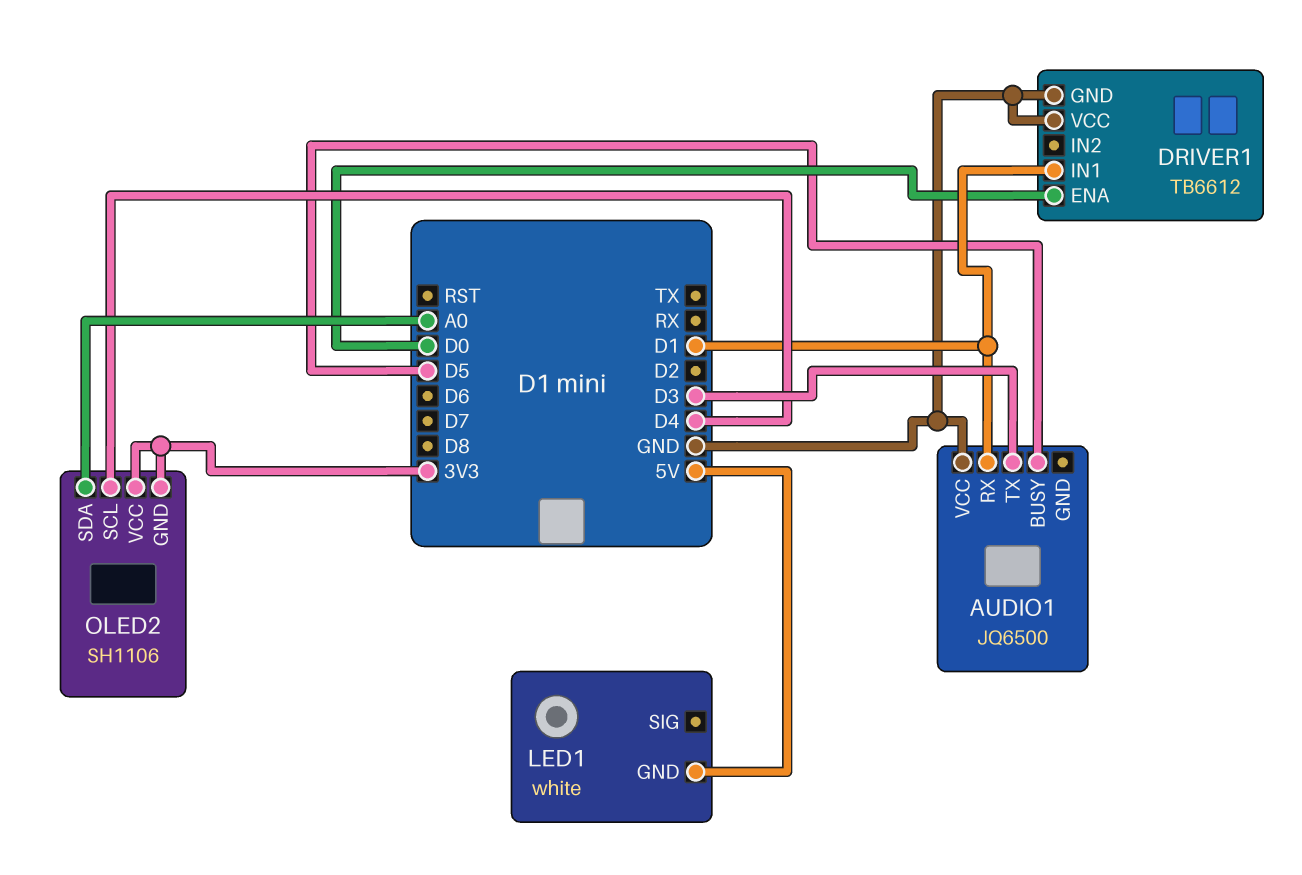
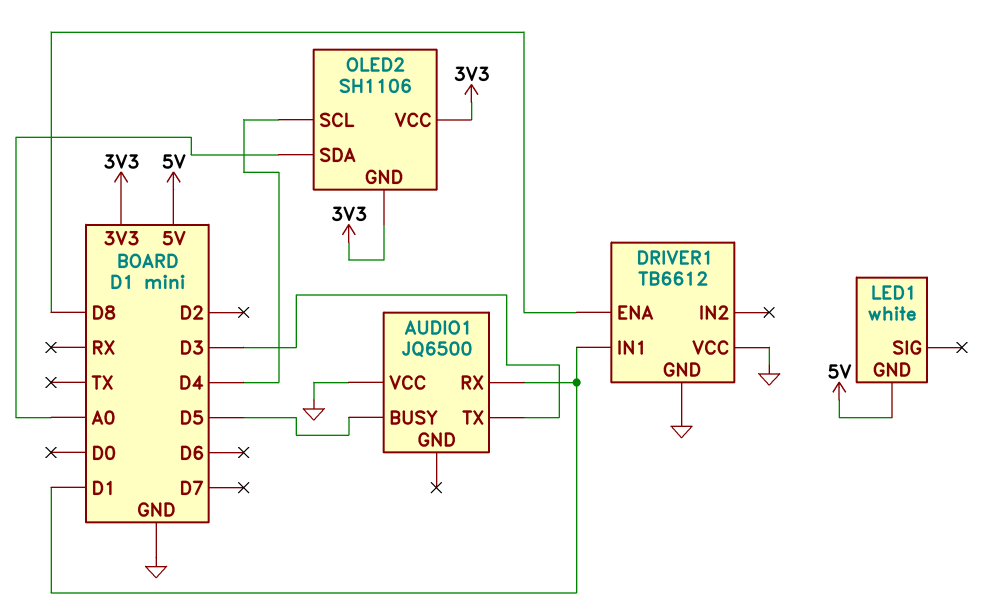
DRIVER1 pin ENA: D0 -> D8

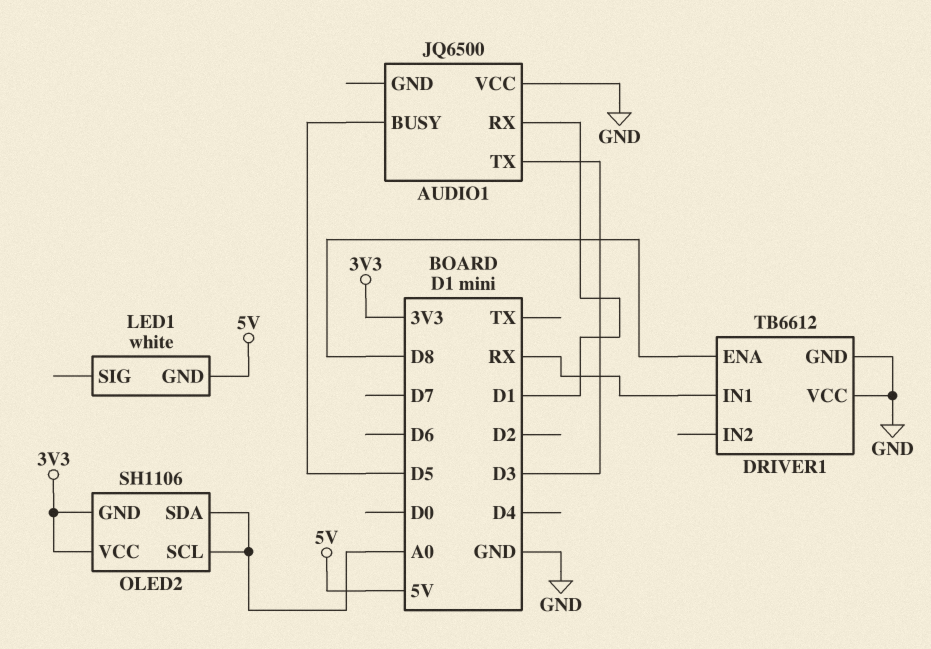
DRIVER1 pin IN1: D1 -> RX
OLED2 pin SCL: D4 -> A0

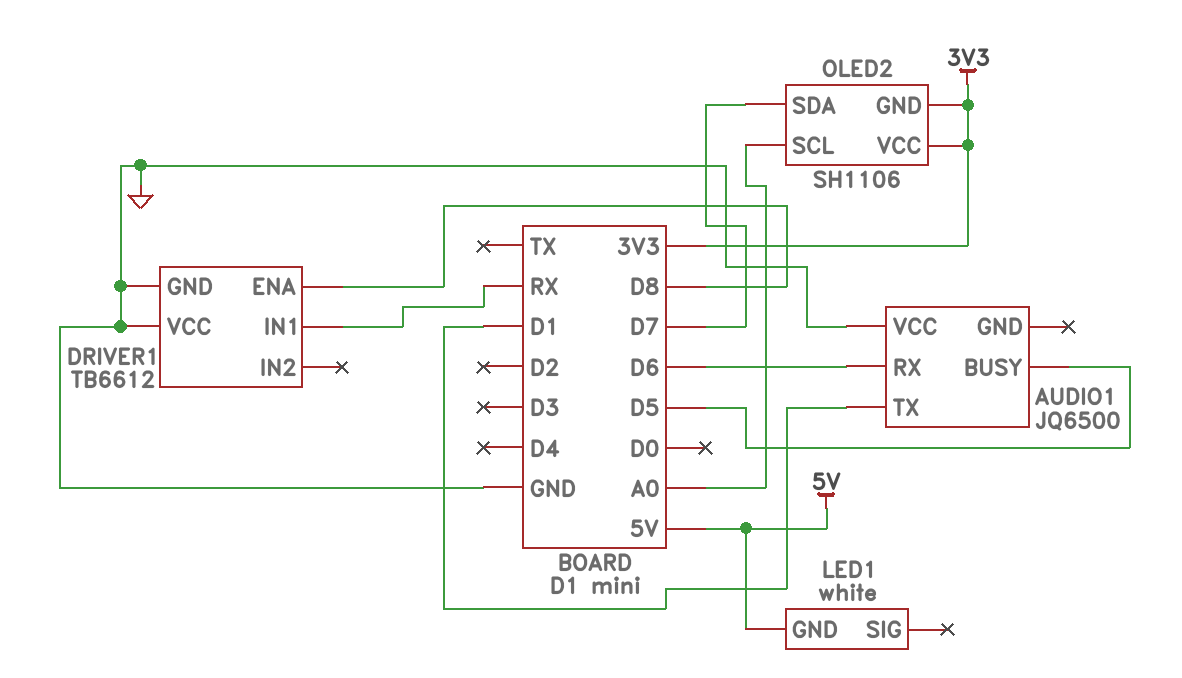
AUDIO1 pin RX: D1 -> D6
AUDIO1 pin TX: D3 -> D1
OLED2 pin SDA: A0 -> D7

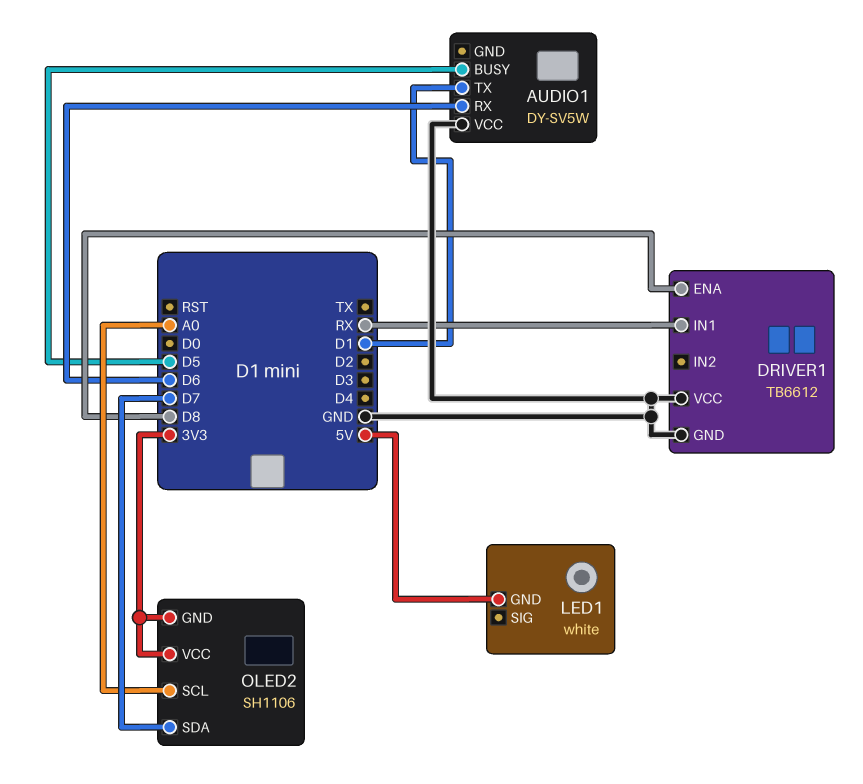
AUDIO1: JQ6500 -> DY-SV5W

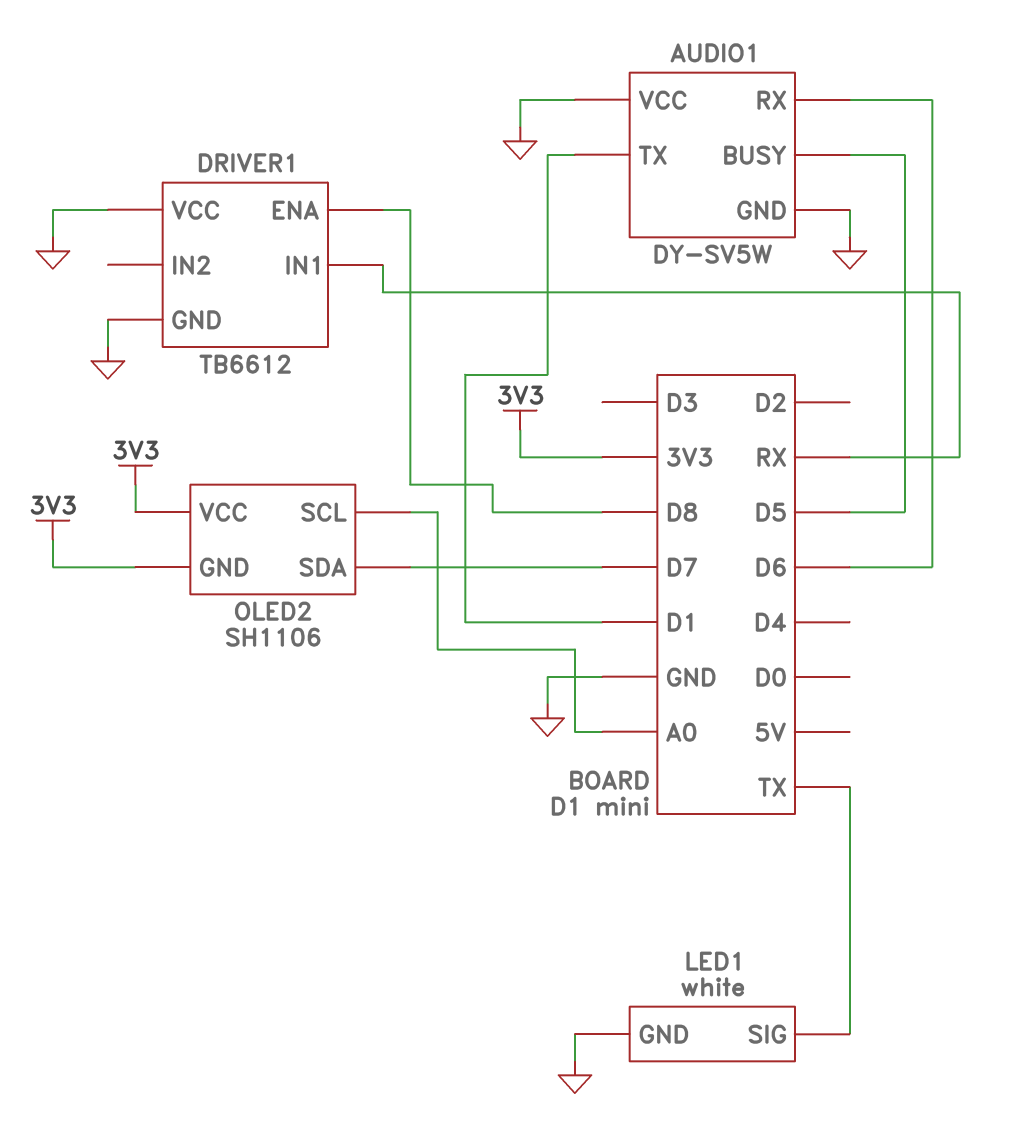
AUDIO1 pin GND: none -> GND
LED1 pin GND: 5V -> GND
LED1 pin SIG: none -> TX

